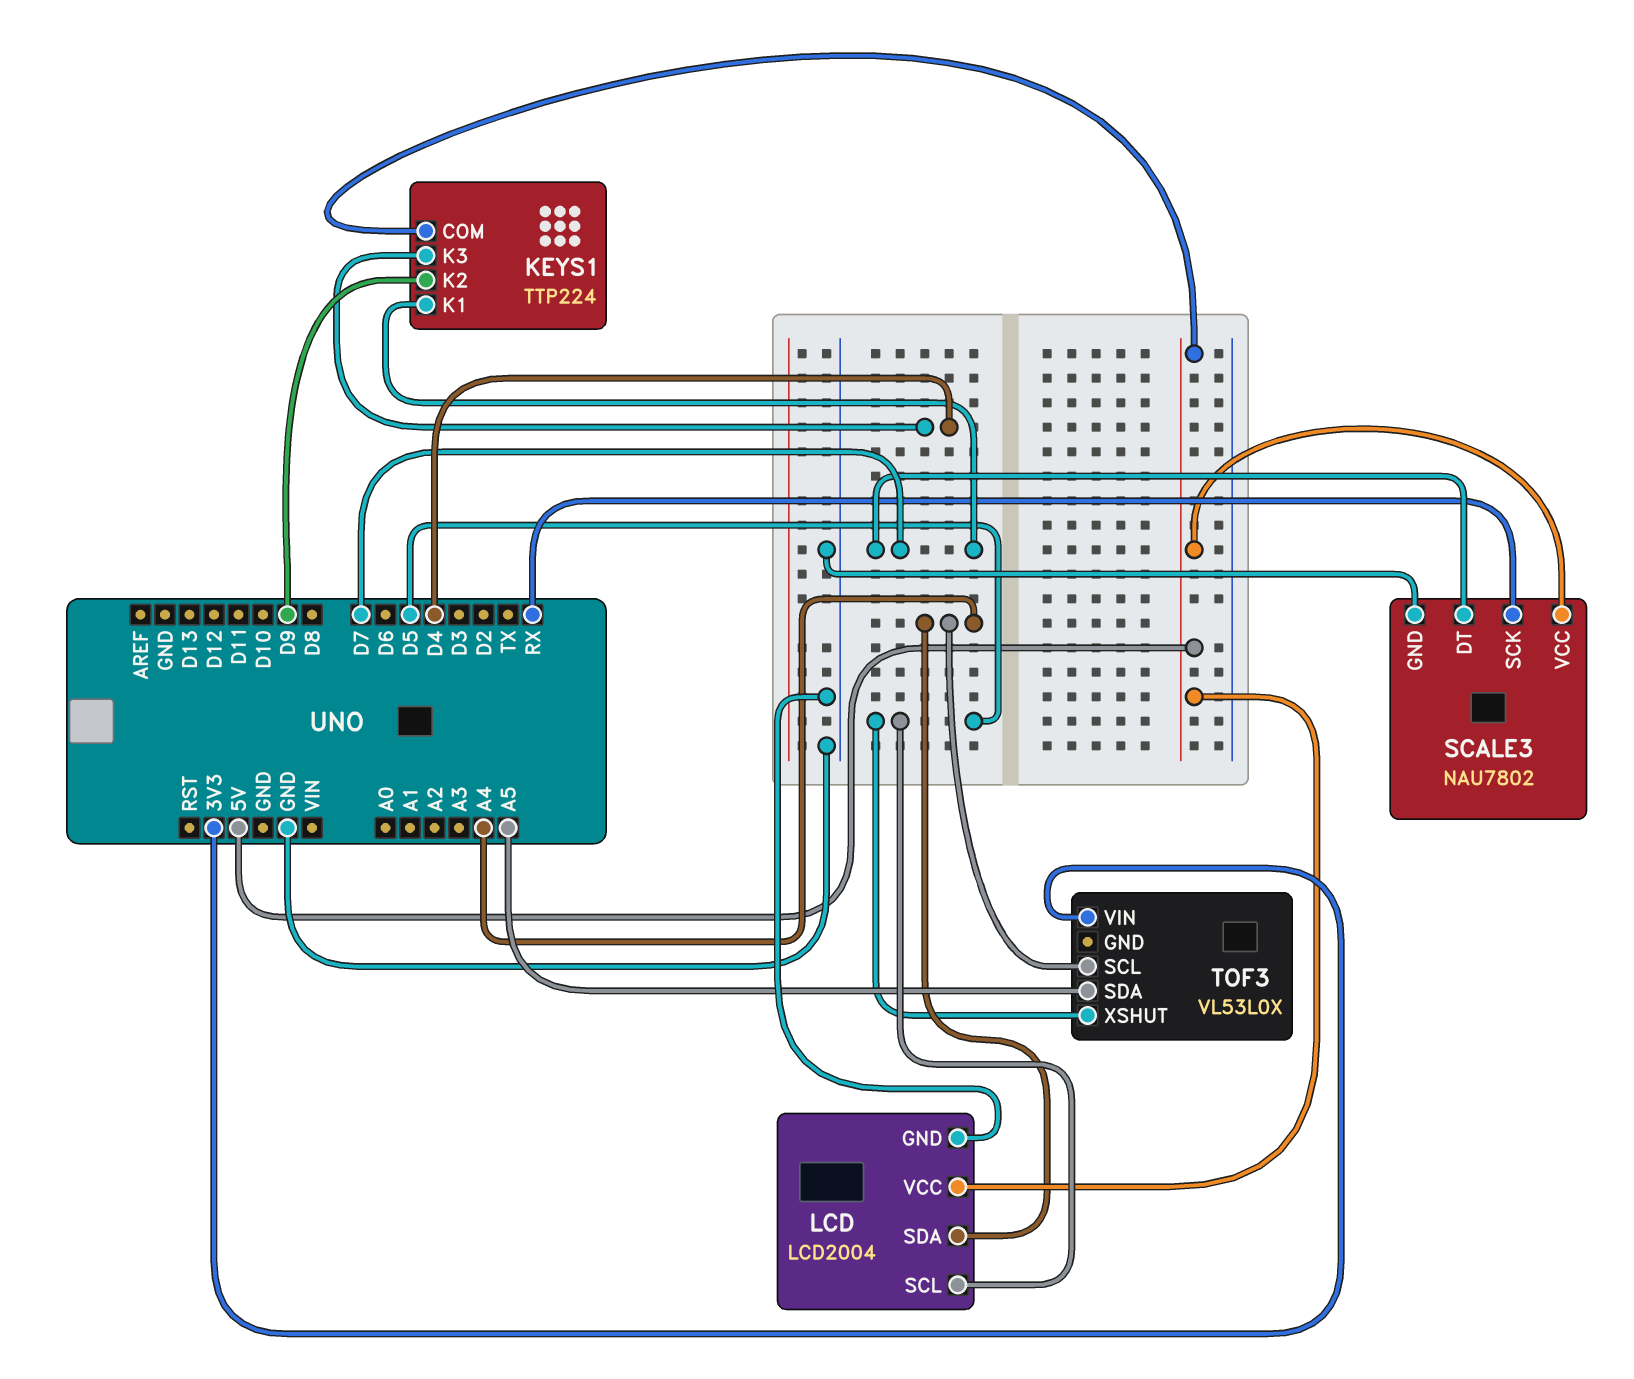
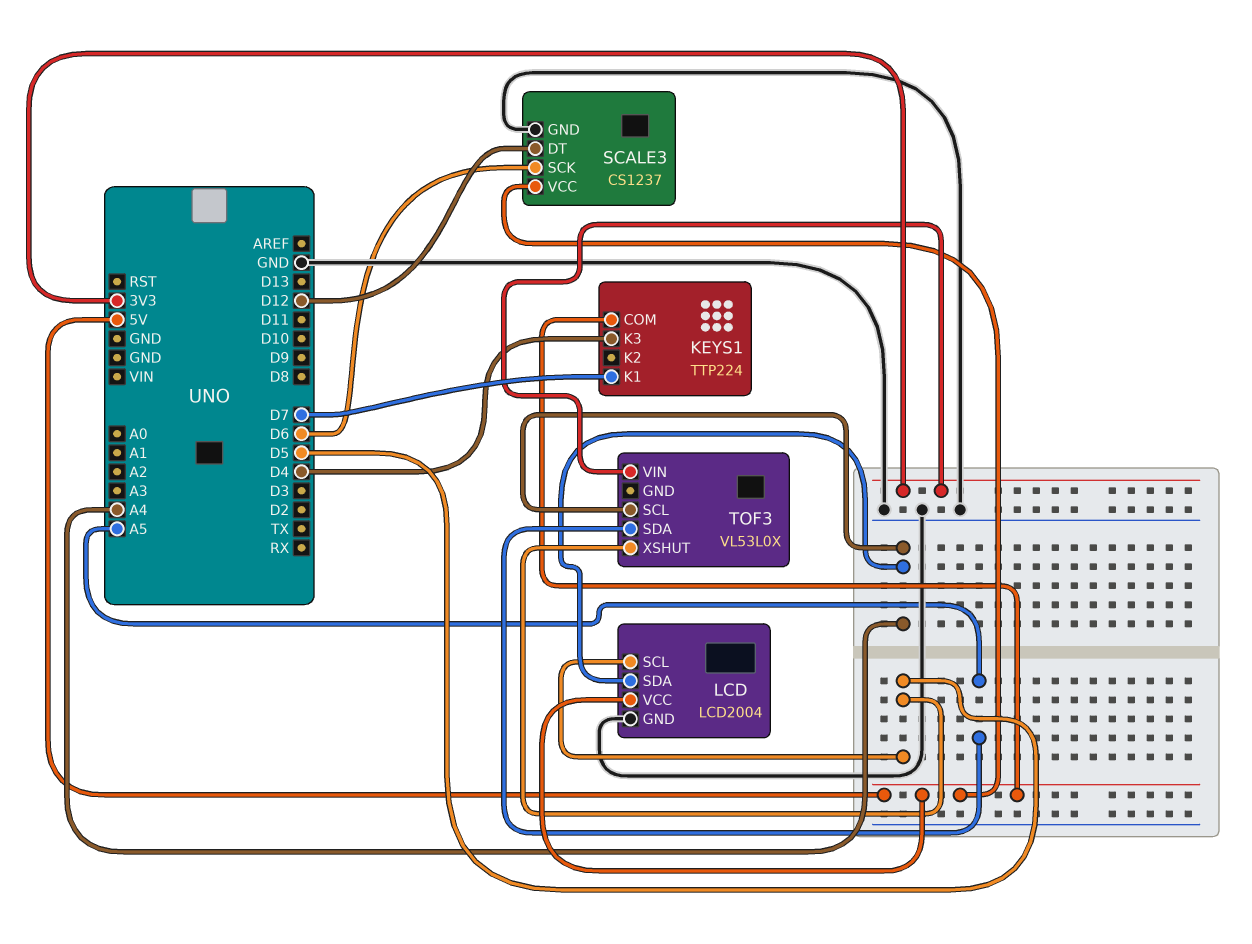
KEYS1 pin K2: D9 -> none
SCALE3: NAU7802 -> CS1237
SCALE3 pin DT: D7 -> D12
SCALE3 pin SCK: RX -> D6

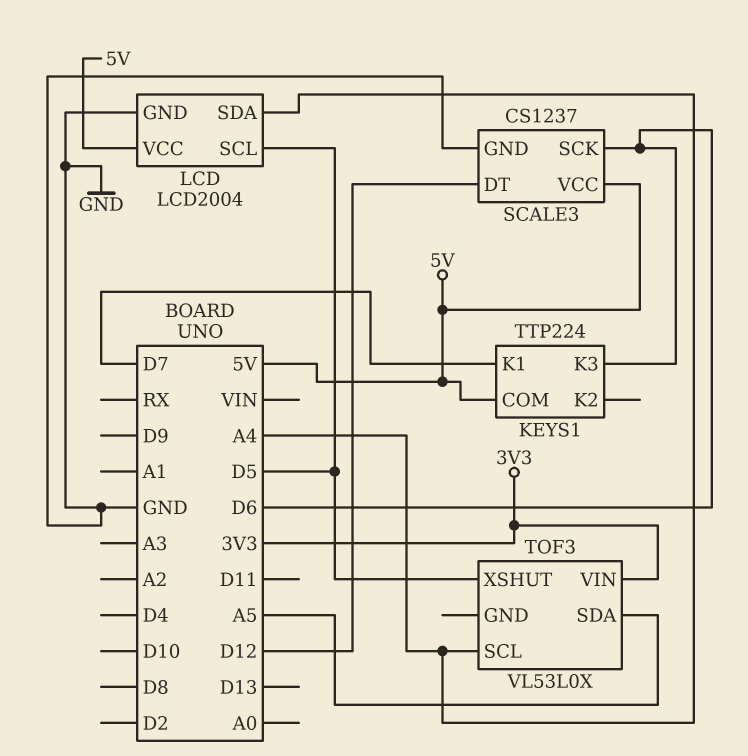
KEYS1 pin K3: D4 -> D6

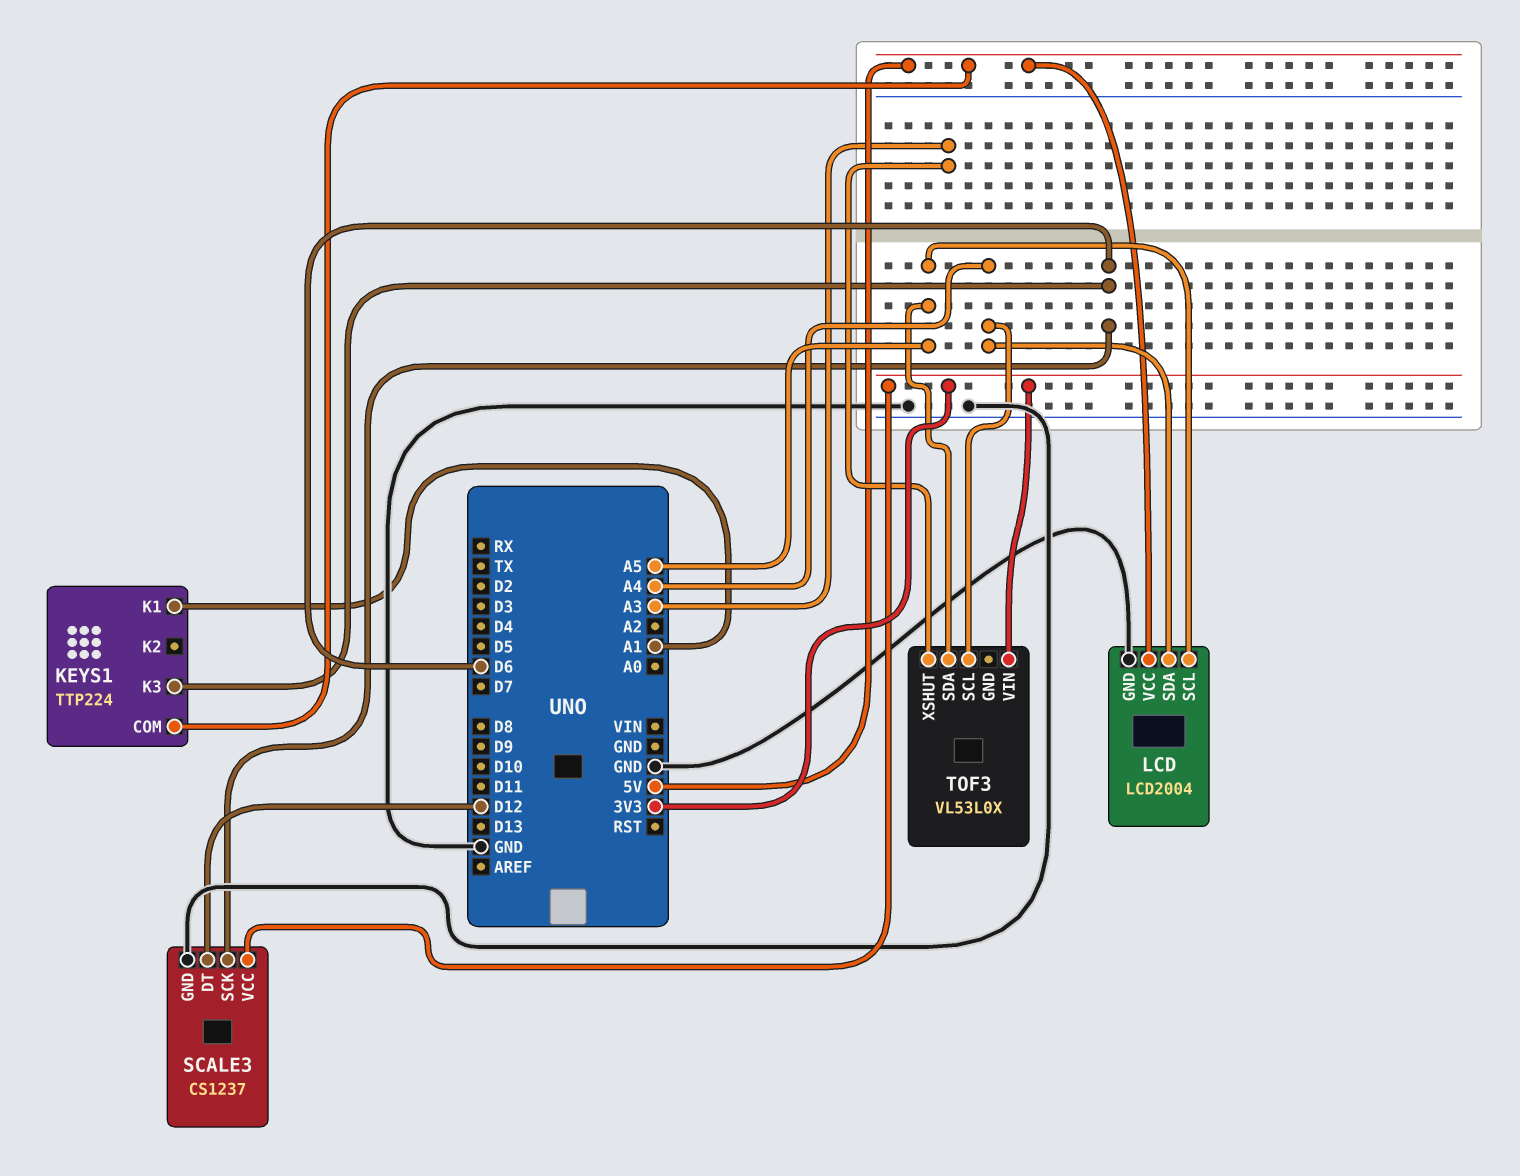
KEYS1 pin K1: D7 -> A1
LCD pin SCL: D5 -> A5
SCALE3 pin VCC: 5V -> 3V3
TOF3 pin XSHUT: D5 -> A3

